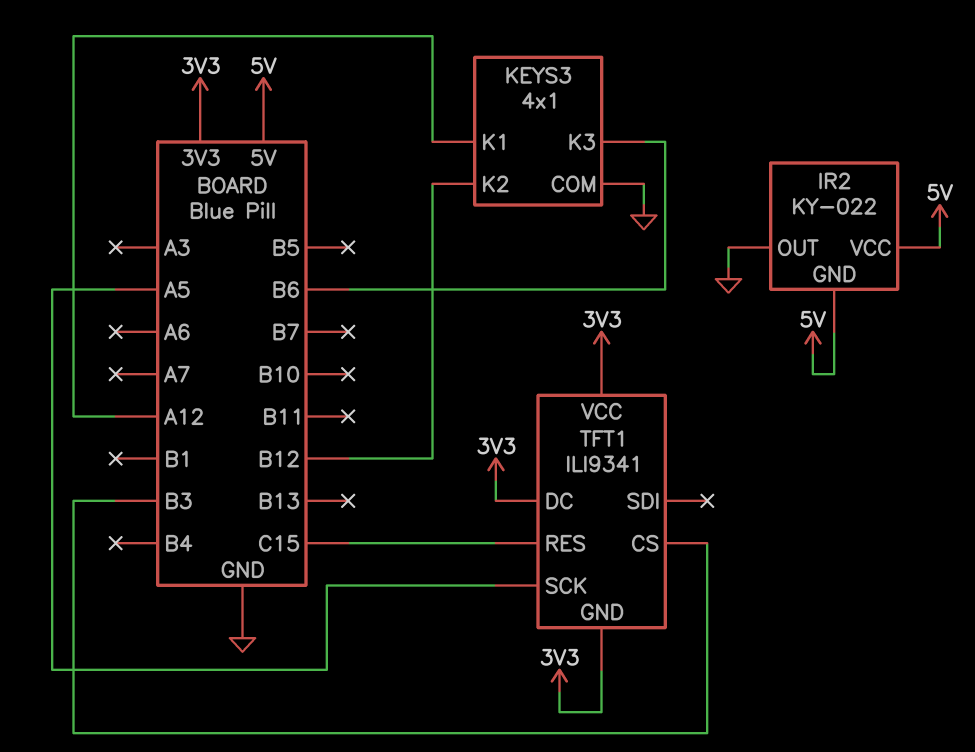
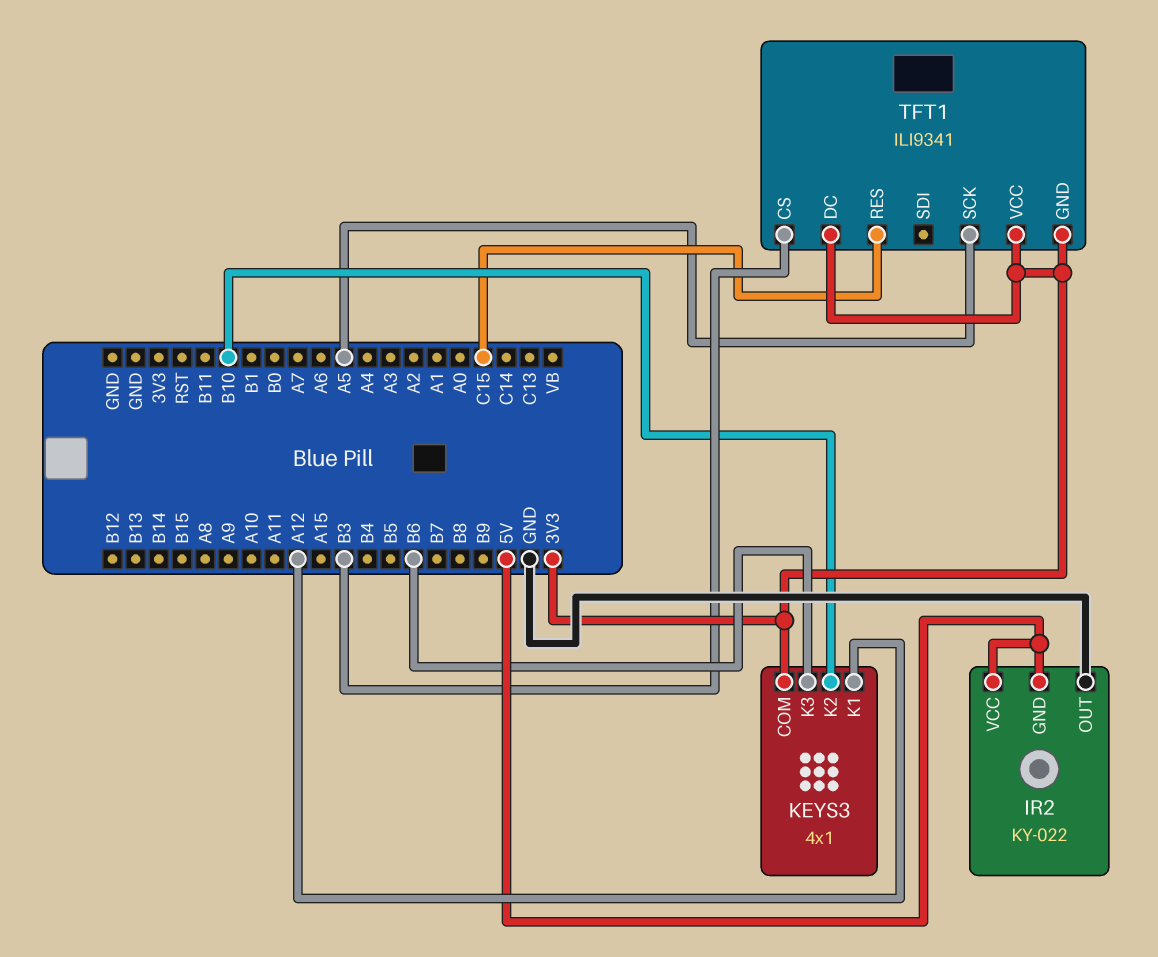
KEYS3 pin COM: GND -> 3V3
KEYS3 pin K2: B12 -> B10

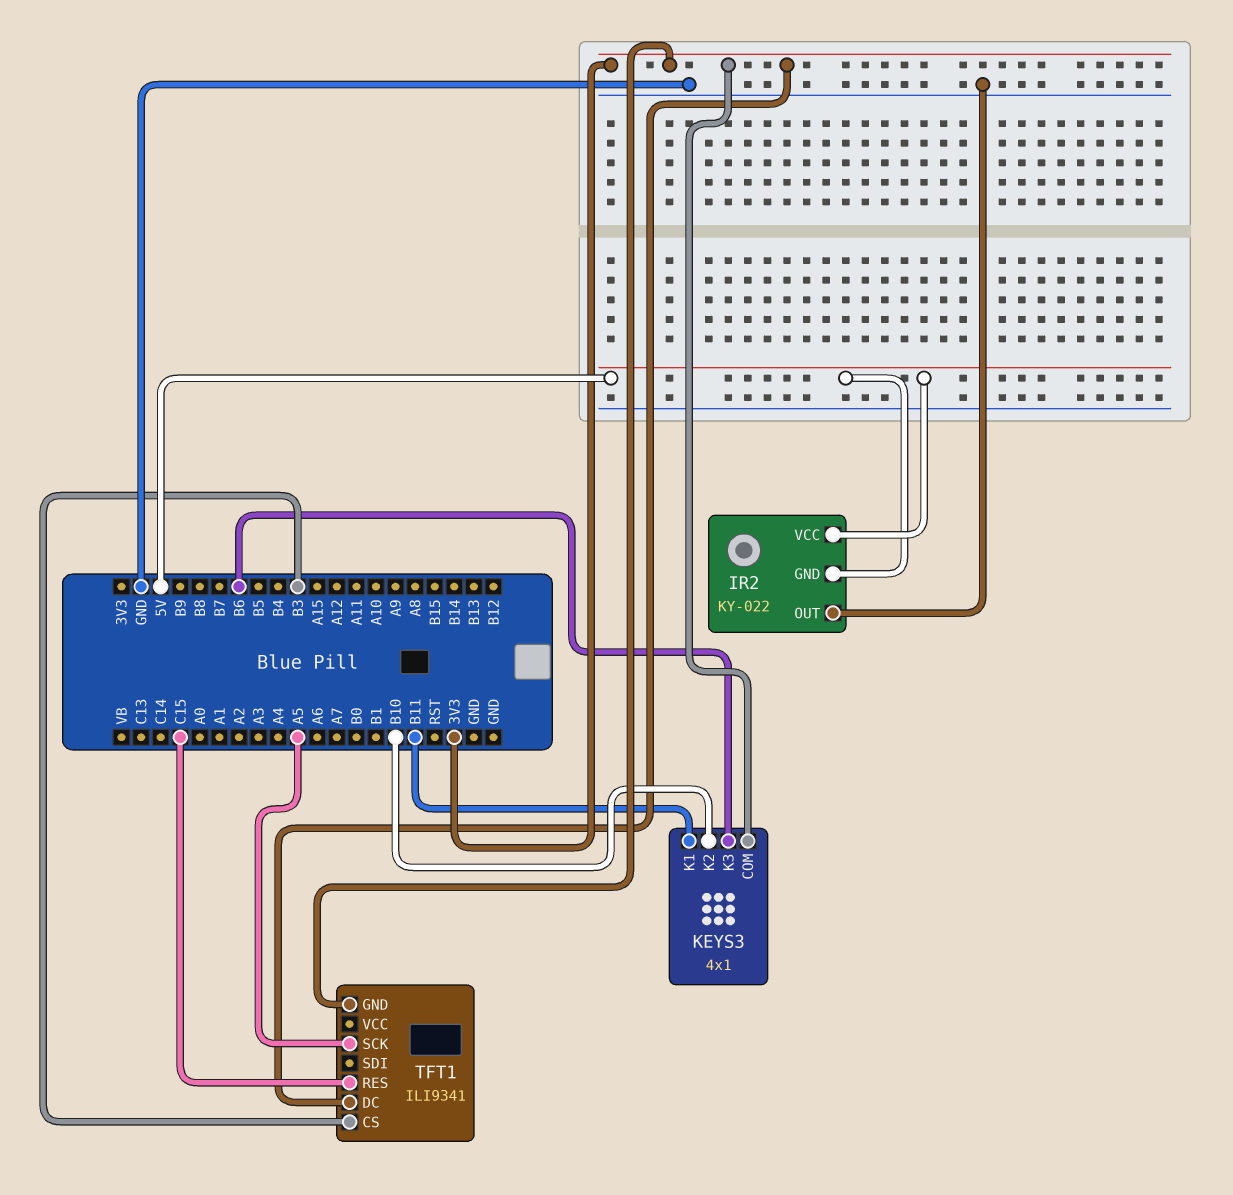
KEYS3 pin K1: A12 -> B11
TFT1 pin VCC: 3V3 -> none

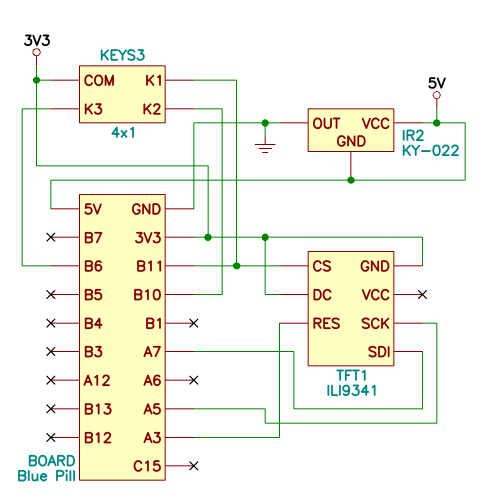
TFT1 pin CS: B3 -> B11
TFT1 pin RES: C15 -> A3
TFT1 pin SDI: none -> A7

